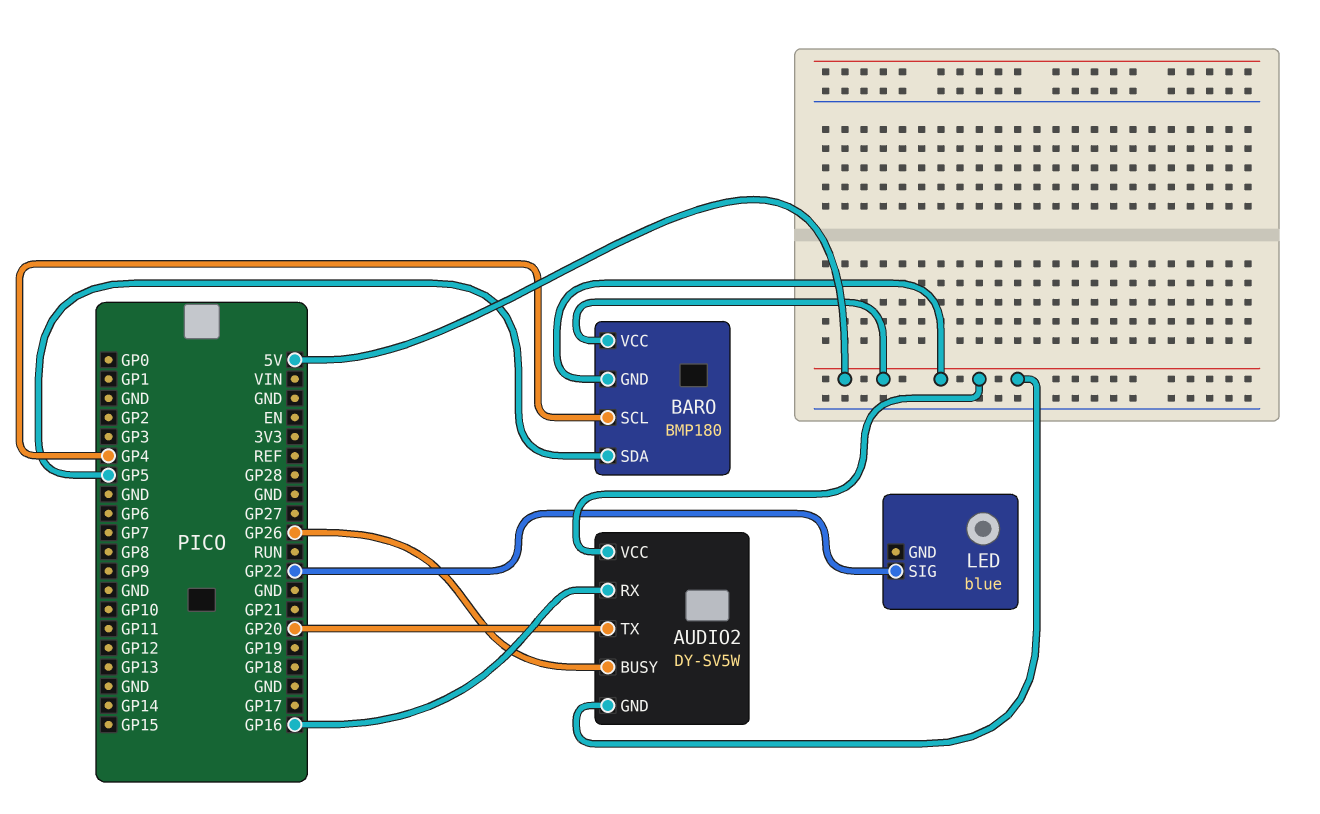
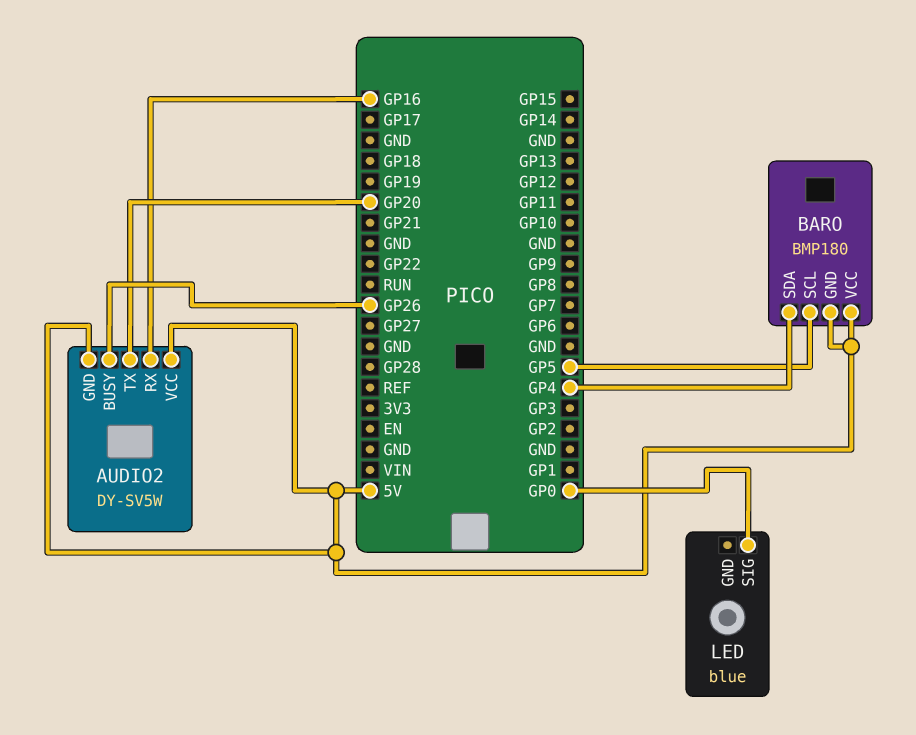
BARO pin SCL: GP4 -> GP5
BARO pin SDA: GP5 -> GP4
LED pin SIG: GP22 -> GP0

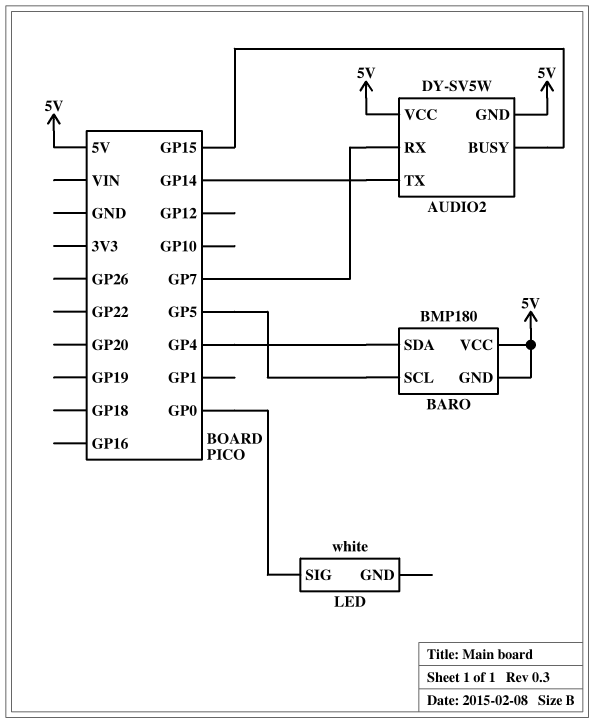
AUDIO2 pin BUSY: GP26 -> GP15
AUDIO2 pin RX: GP16 -> GP7
AUDIO2 pin TX: GP20 -> GP14
LED: blue -> white

